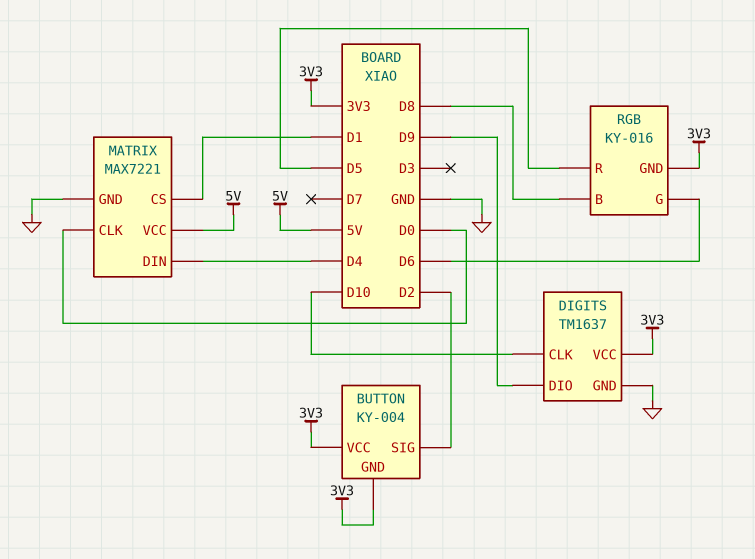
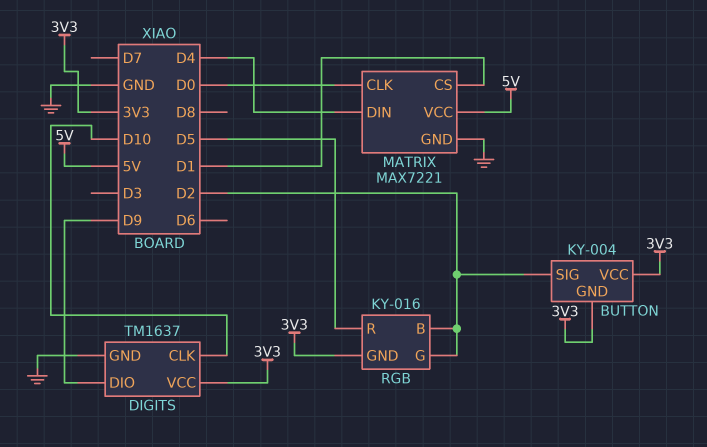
RGB pin B: D8 -> D2
RGB pin G: D6 -> D2

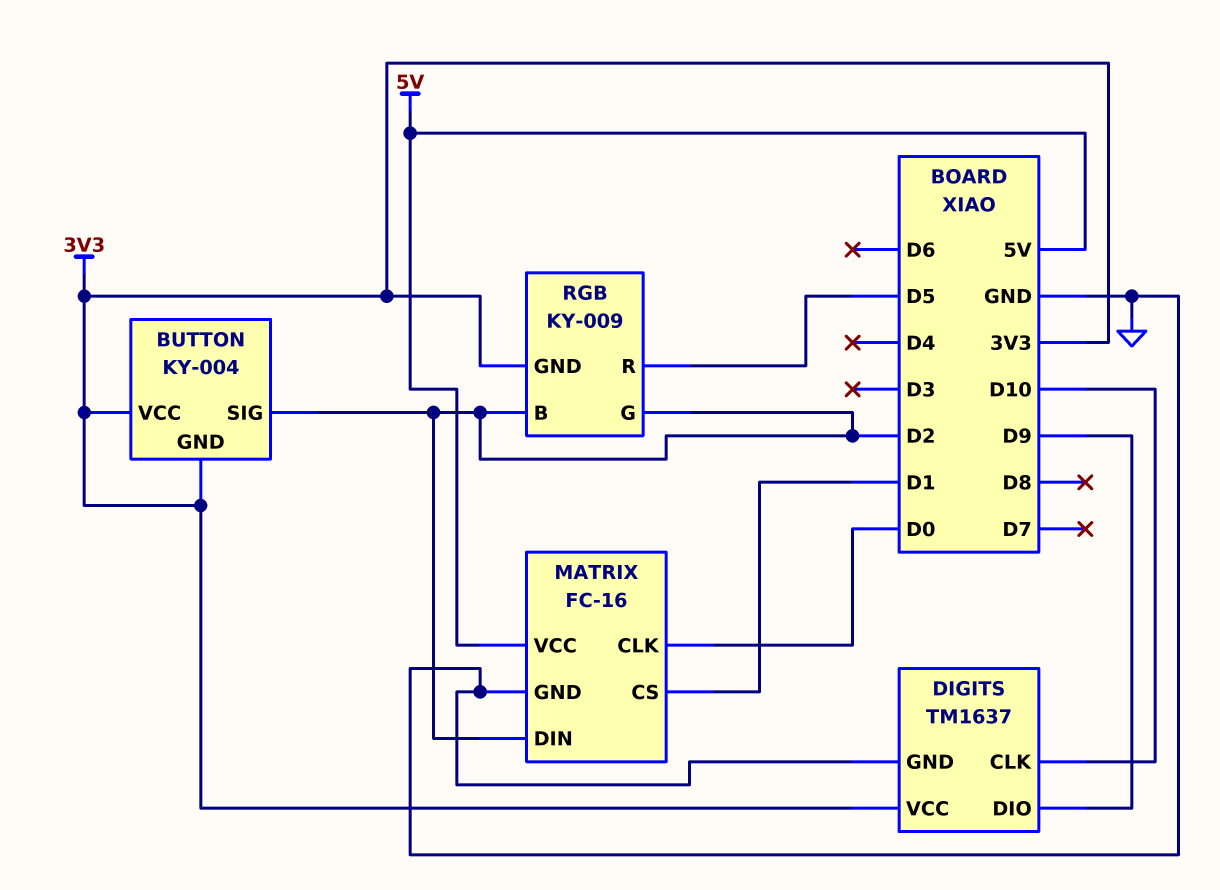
MATRIX: MAX7221 -> FC-16
MATRIX pin DIN: D4 -> D2
RGB: KY-016 -> KY-009

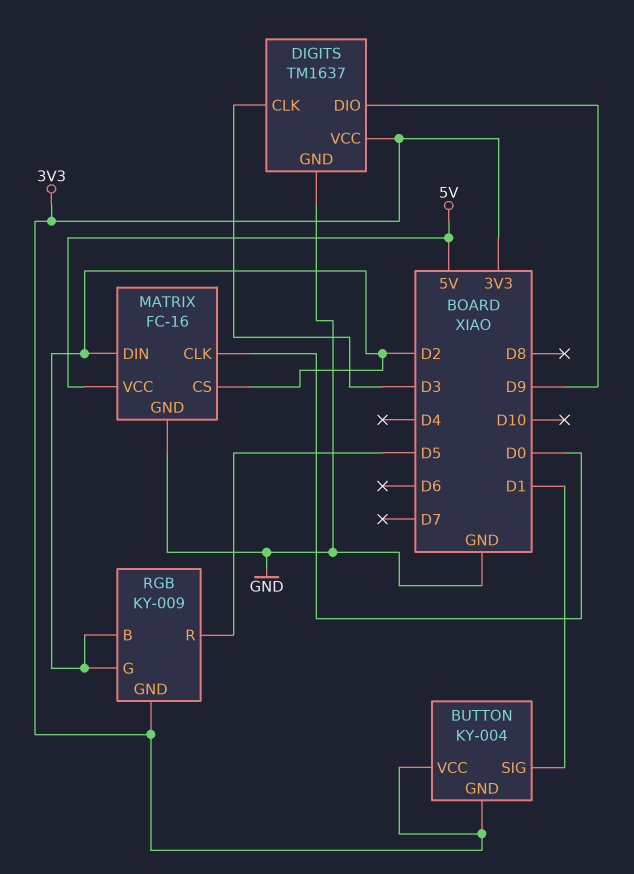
BUTTON pin SIG: D2 -> D1
DIGITS pin CLK: D10 -> D3
MATRIX pin CS: D1 -> D2

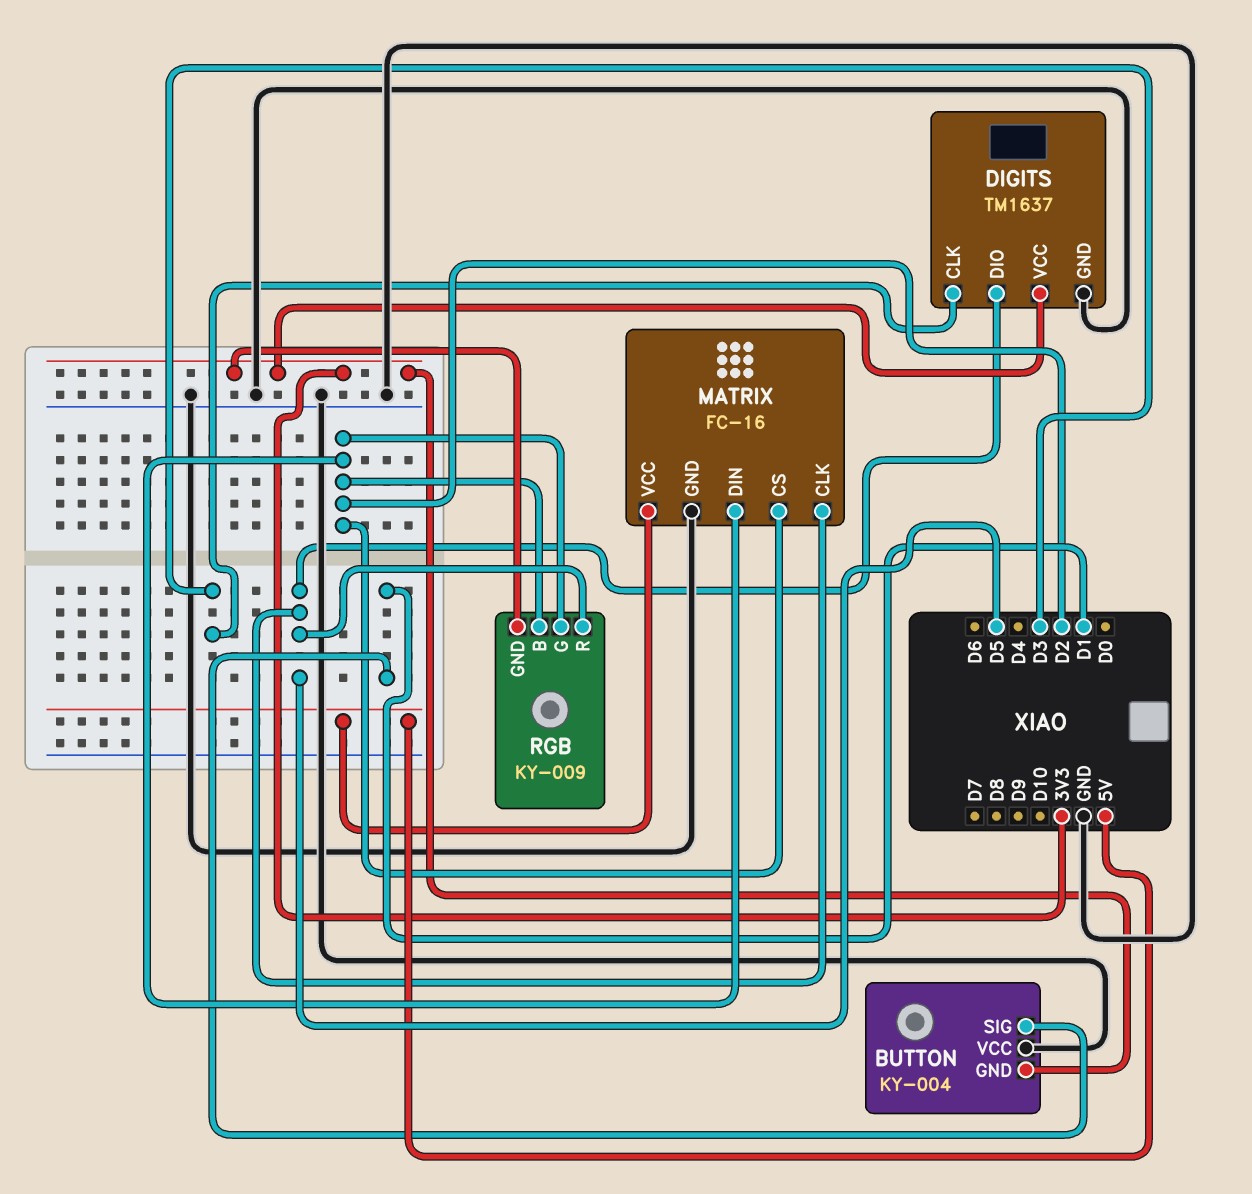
BUTTON pin VCC: 3V3 -> GND
DIGITS pin DIO: D9 -> D5
MATRIX pin CLK: D0 -> D5

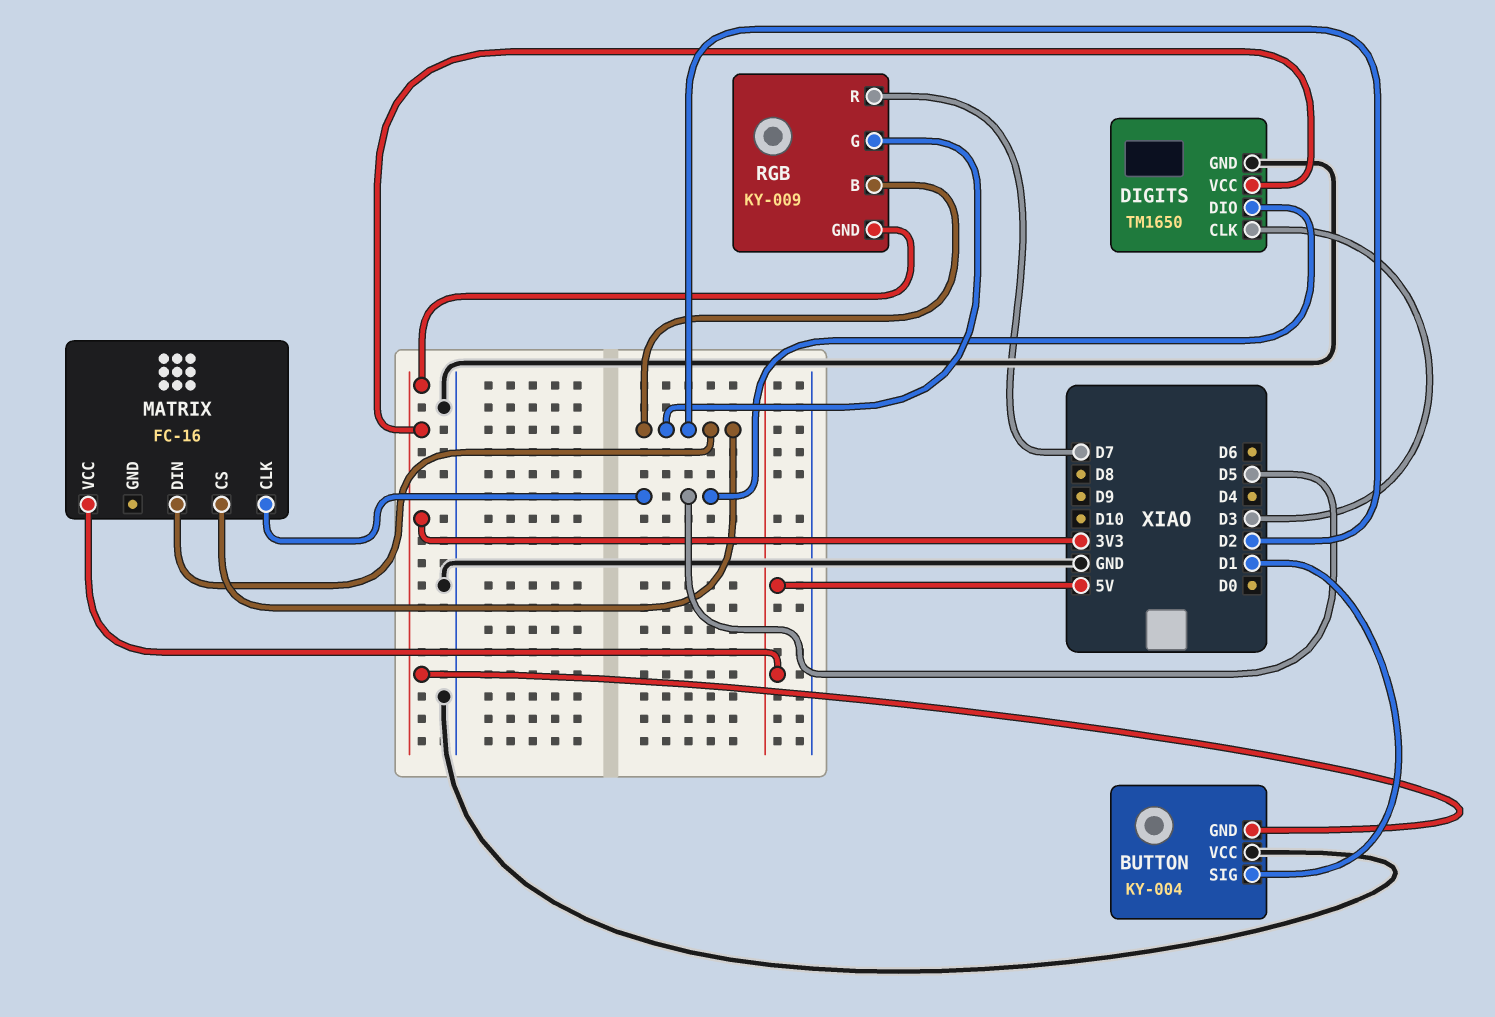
DIGITS: TM1637 -> TM1650
MATRIX pin GND: GND -> none
RGB pin R: D5 -> D7

